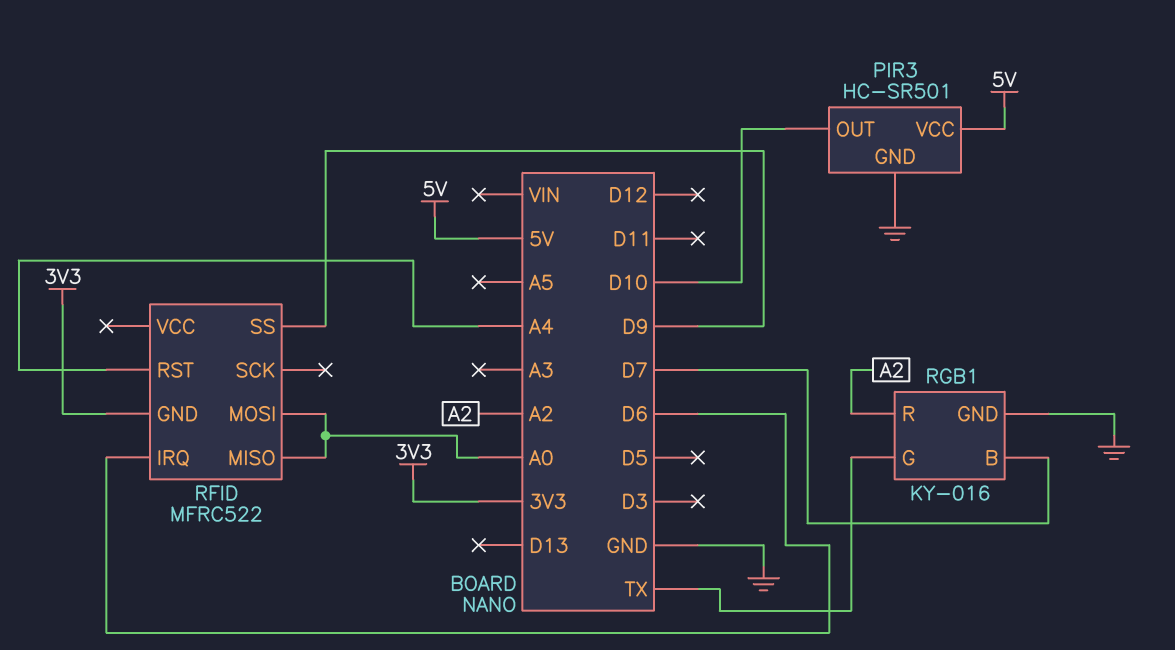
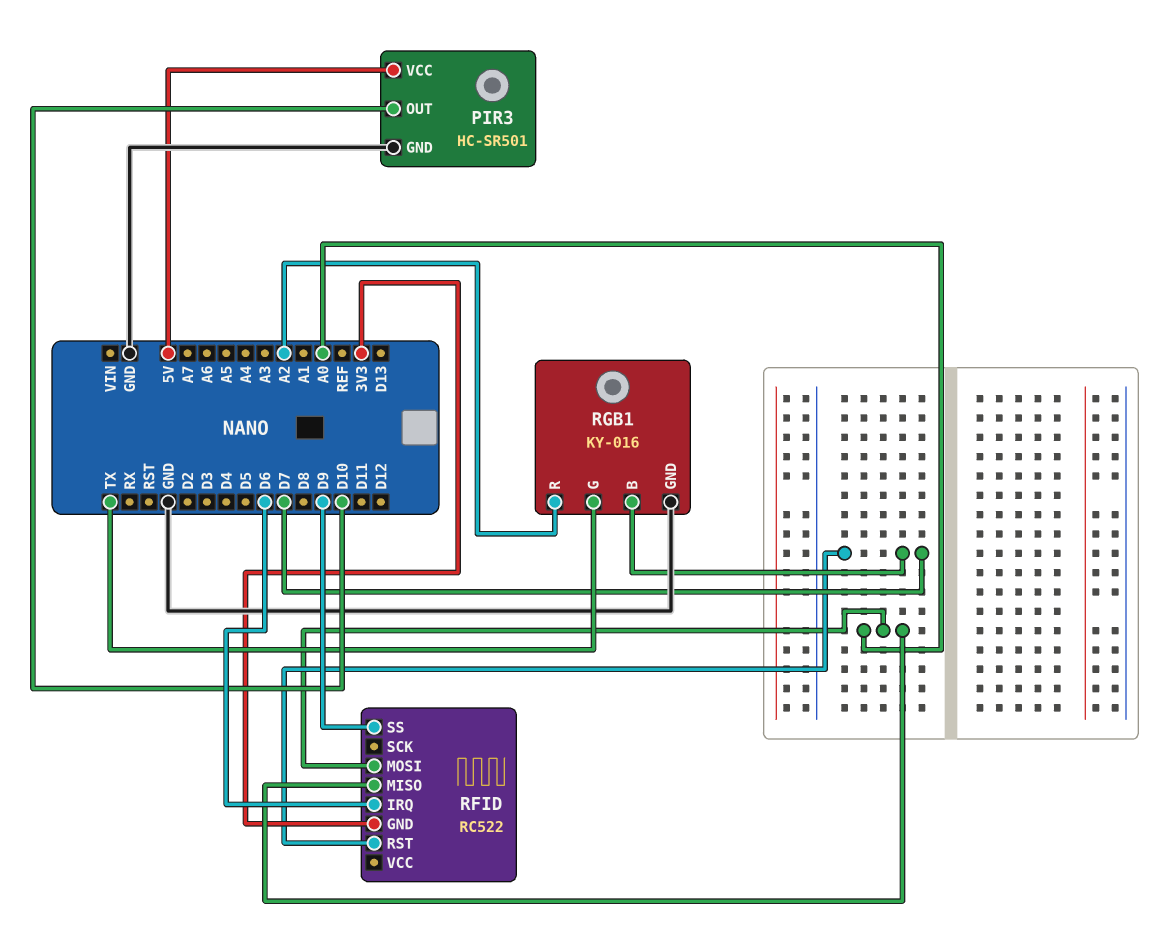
RFID: MFRC522 -> RC522
RFID pin RST: A4 -> D7

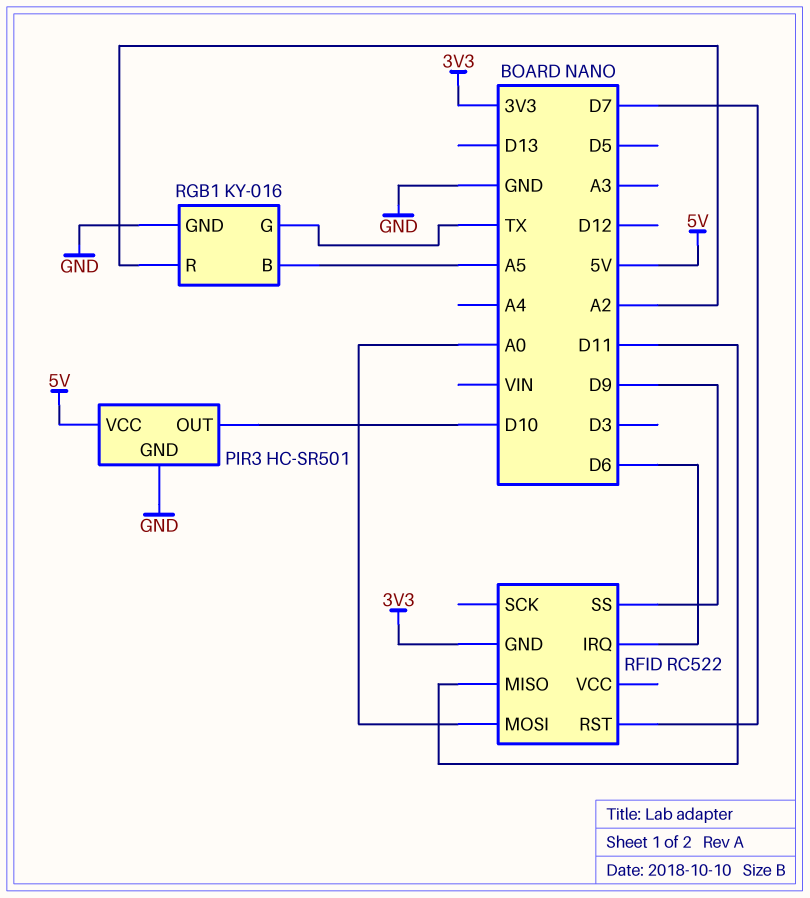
RFID pin MISO: A0 -> D11
RGB1 pin B: D7 -> A5

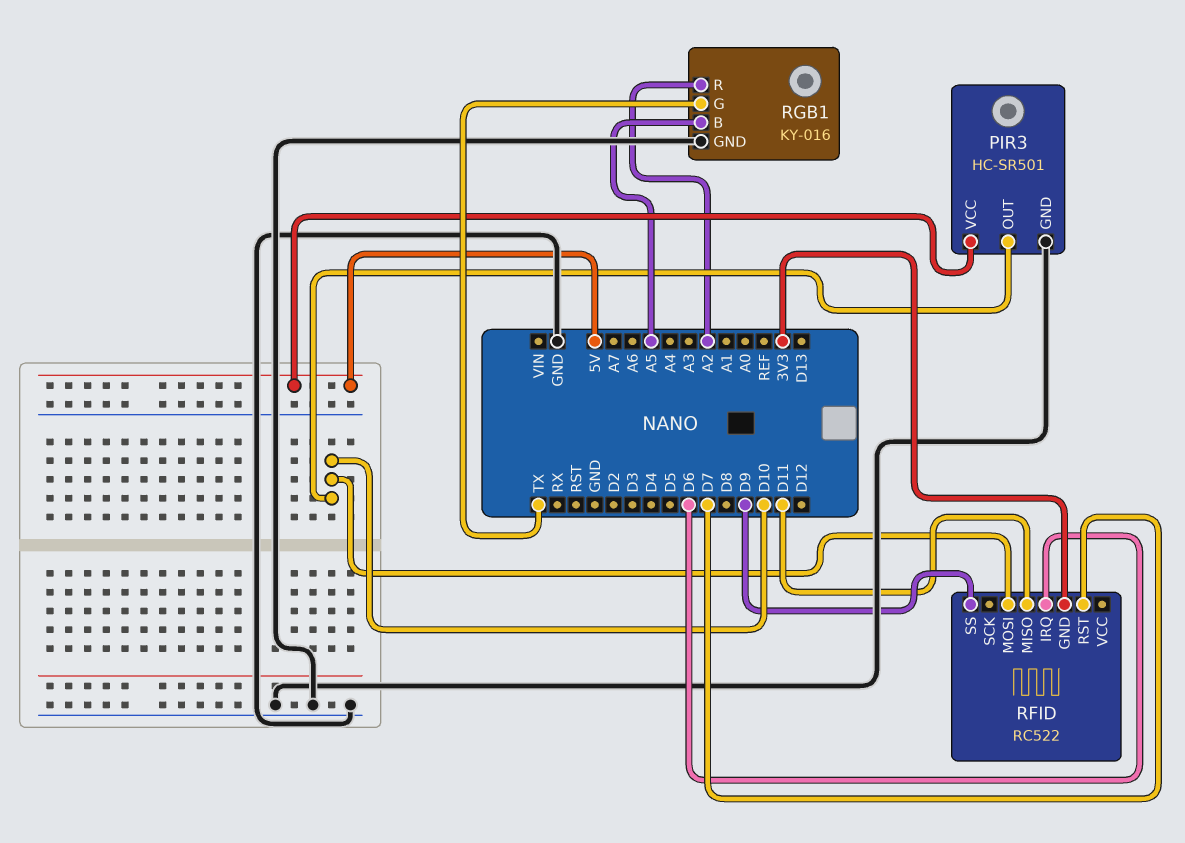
RFID pin MOSI: A0 -> D10

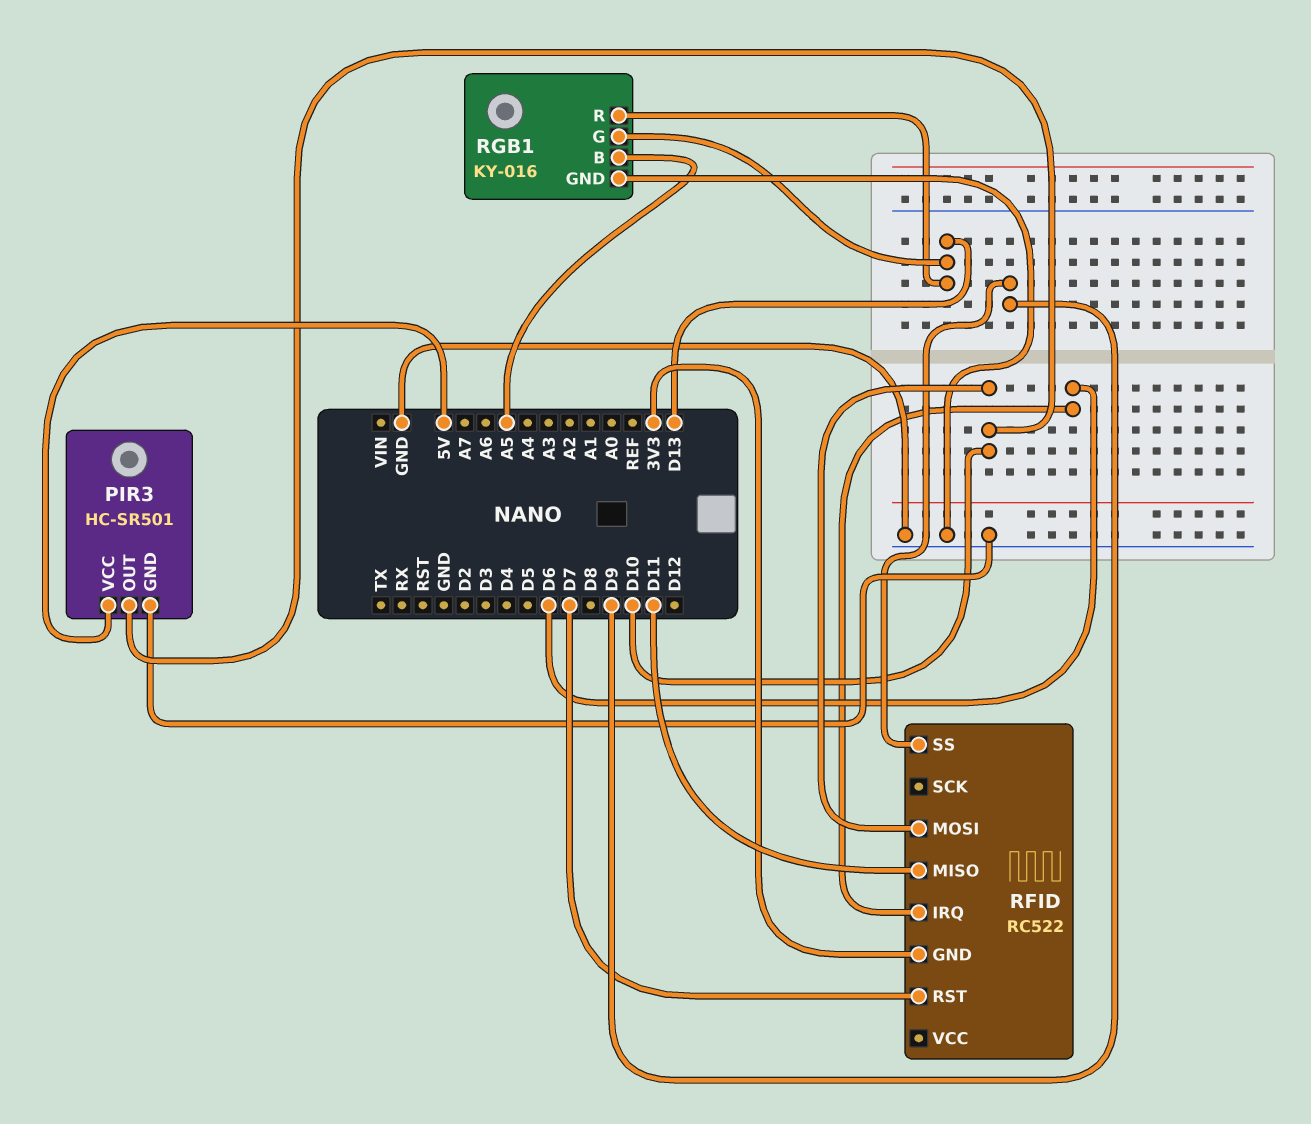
RGB1 pin G: TX -> D13
RGB1 pin R: A2 -> D13

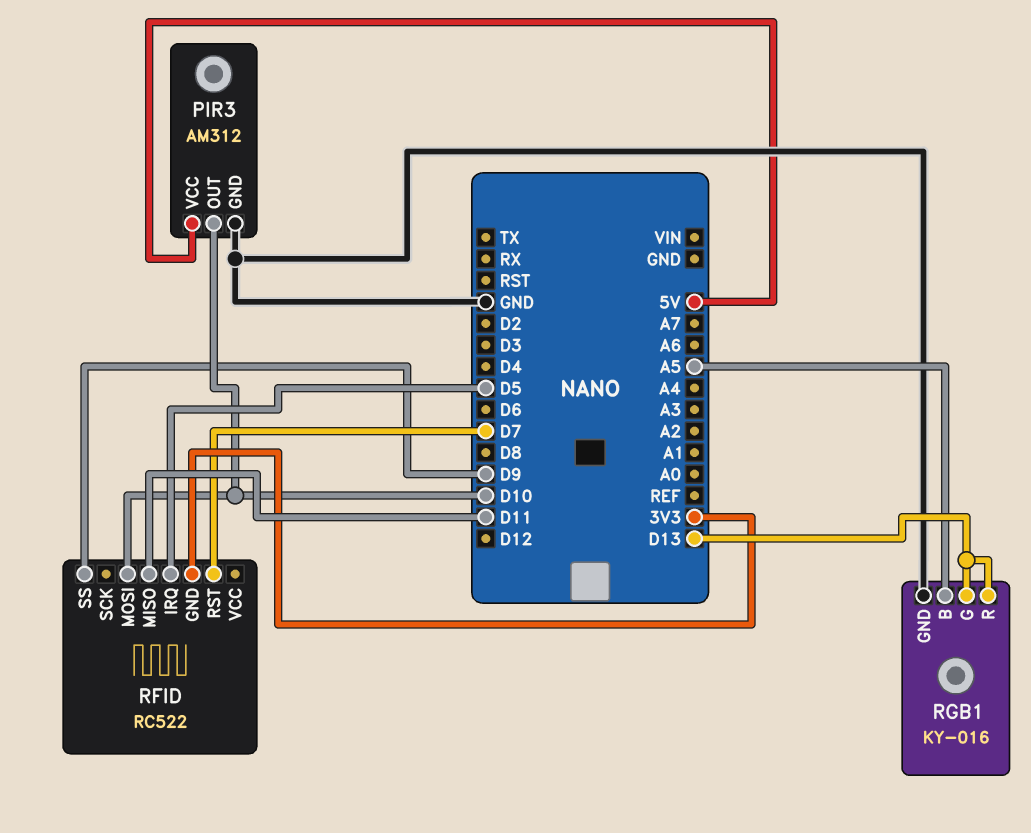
PIR3: HC-SR501 -> AM312
RFID pin IRQ: D6 -> D5

